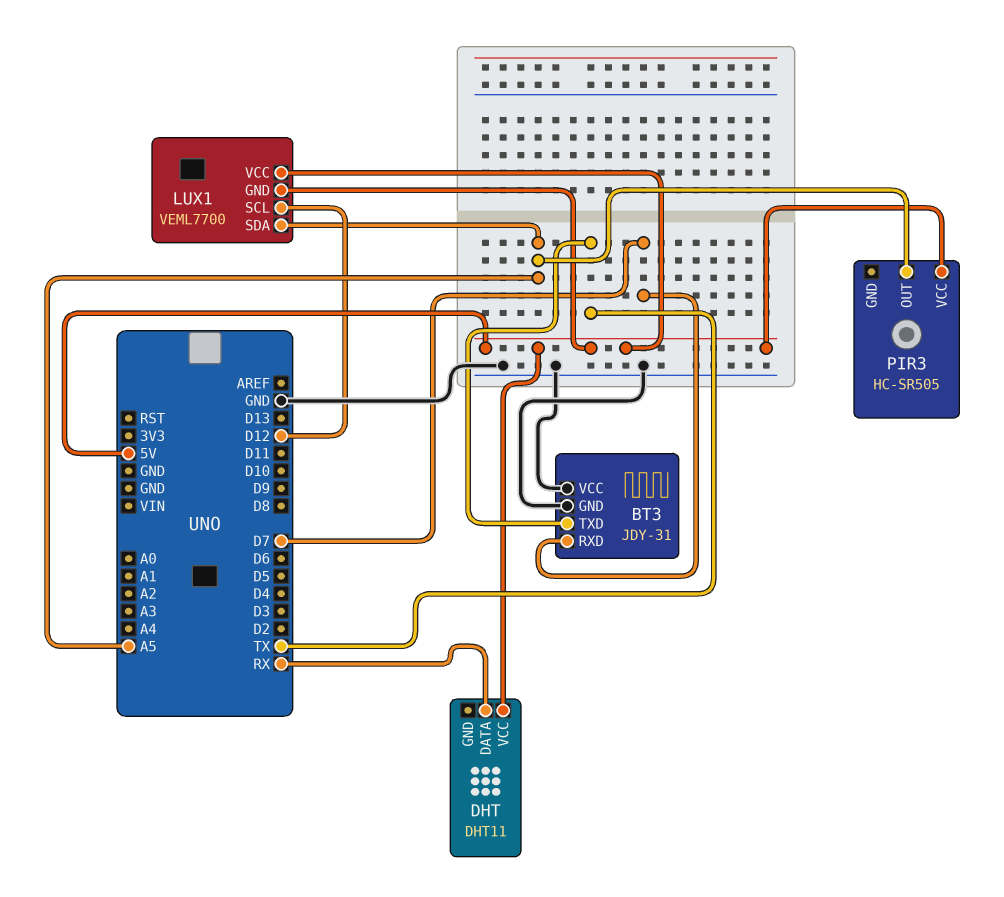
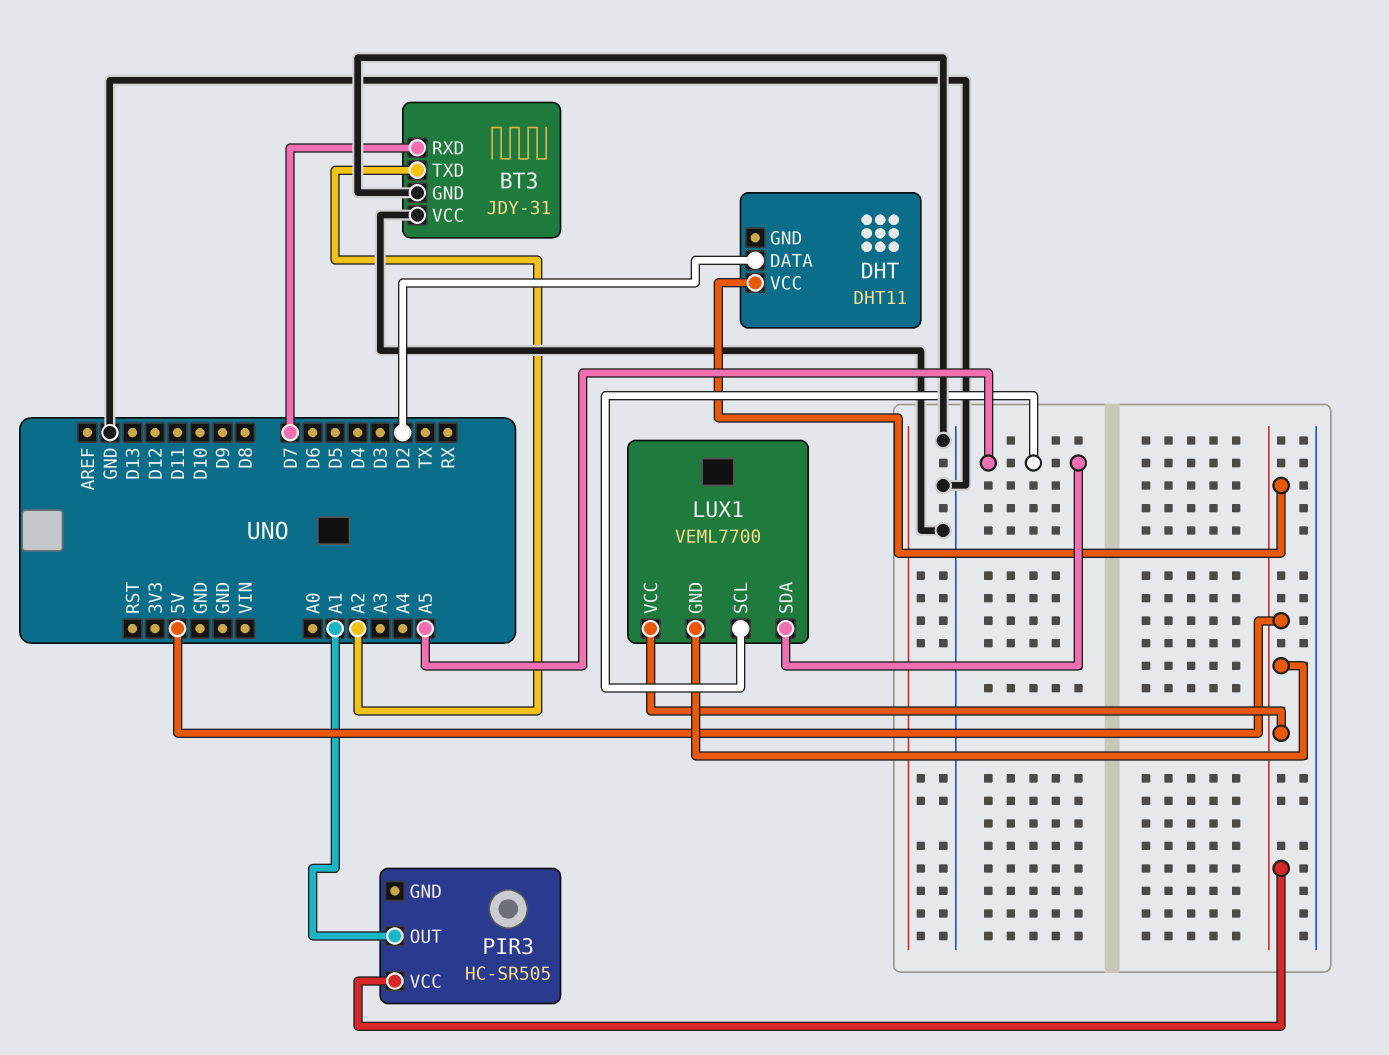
BT3 pin TXD: TX -> A2
DHT pin DATA: RX -> D2
LUX1 pin SCL: D12 -> A5
PIR3 pin OUT: A5 -> A1

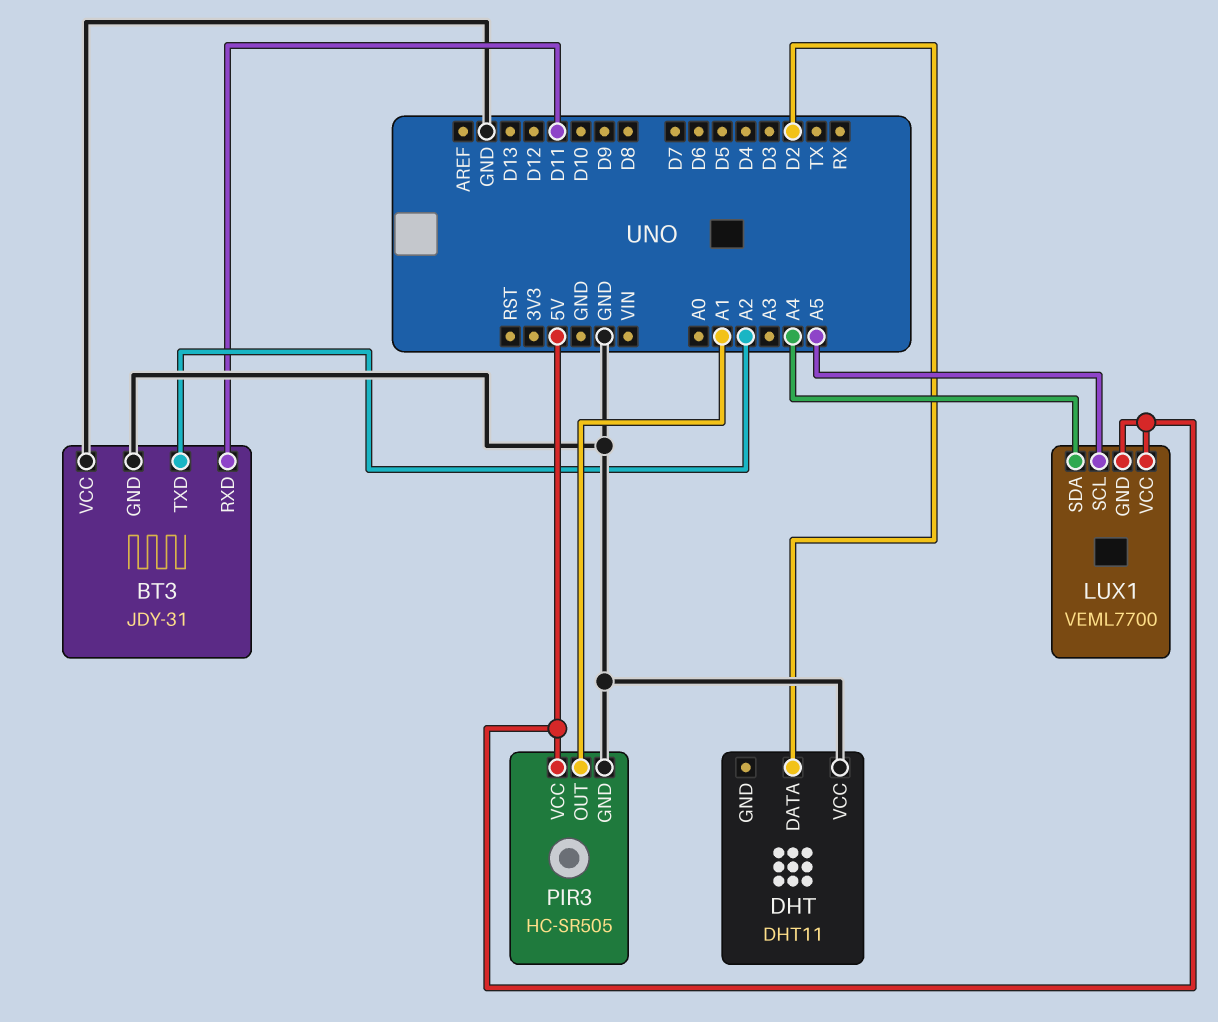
BT3 pin RXD: D7 -> D11
DHT pin VCC: 5V -> GND
LUX1 pin SDA: A5 -> A4
PIR3 pin GND: none -> GND

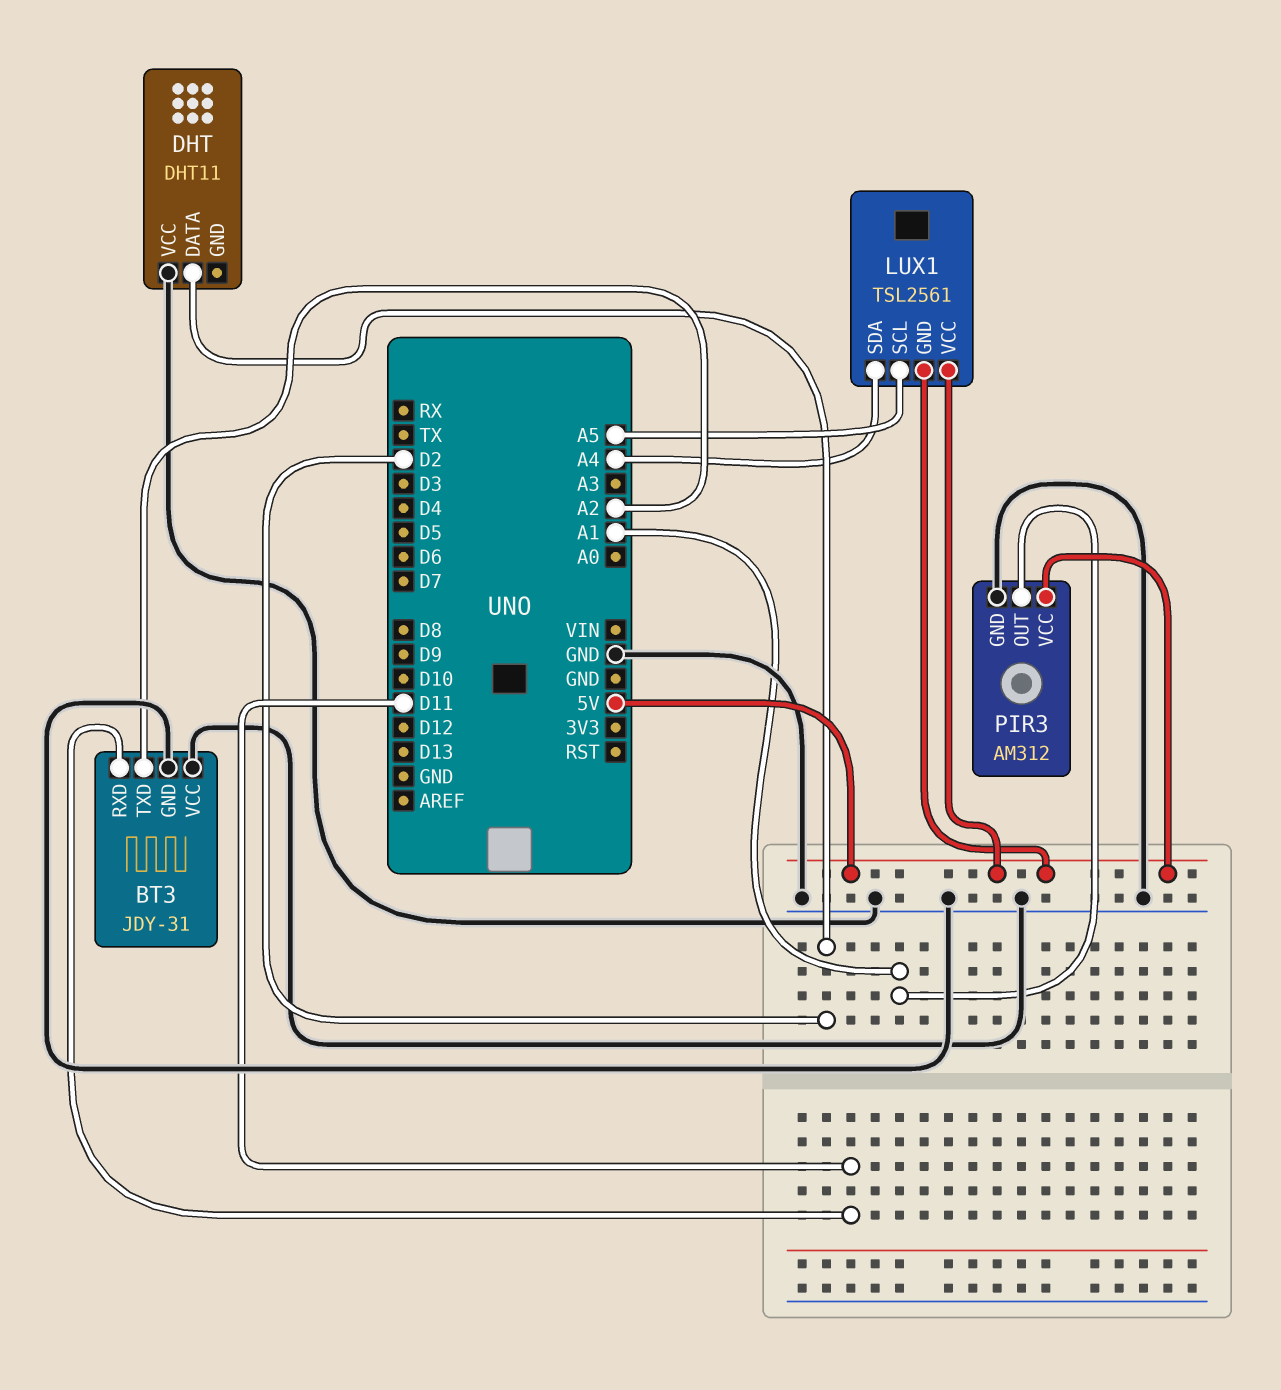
LUX1: VEML7700 -> TSL2561
PIR3: HC-SR505 -> AM312

